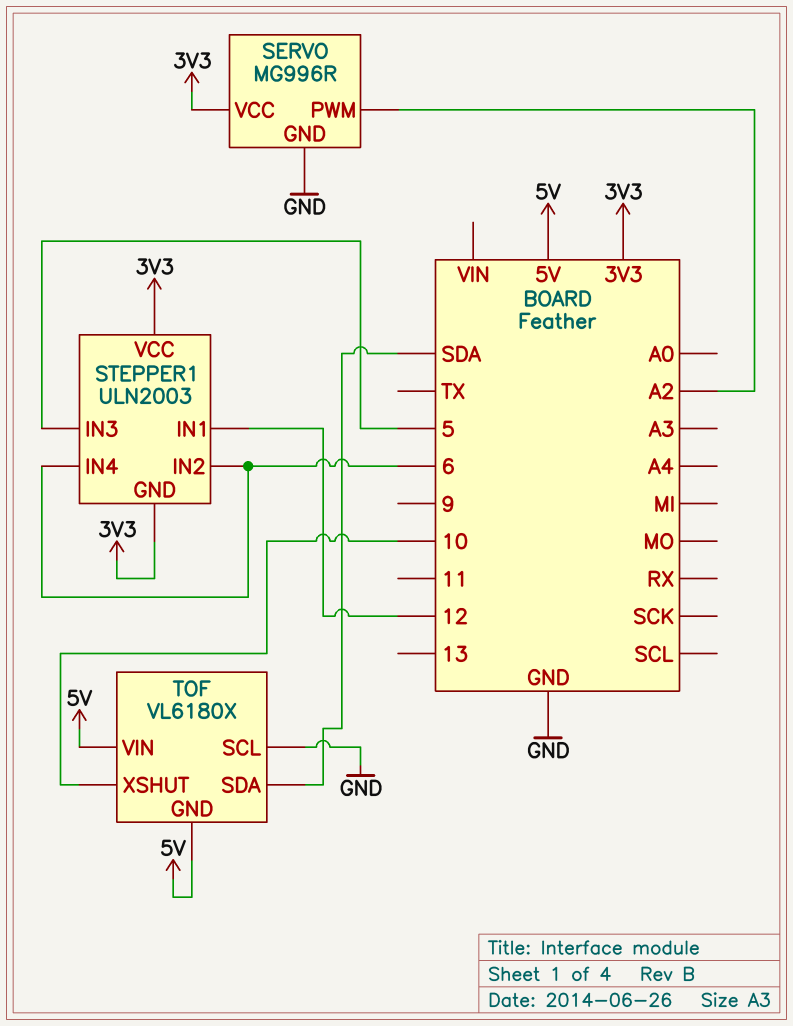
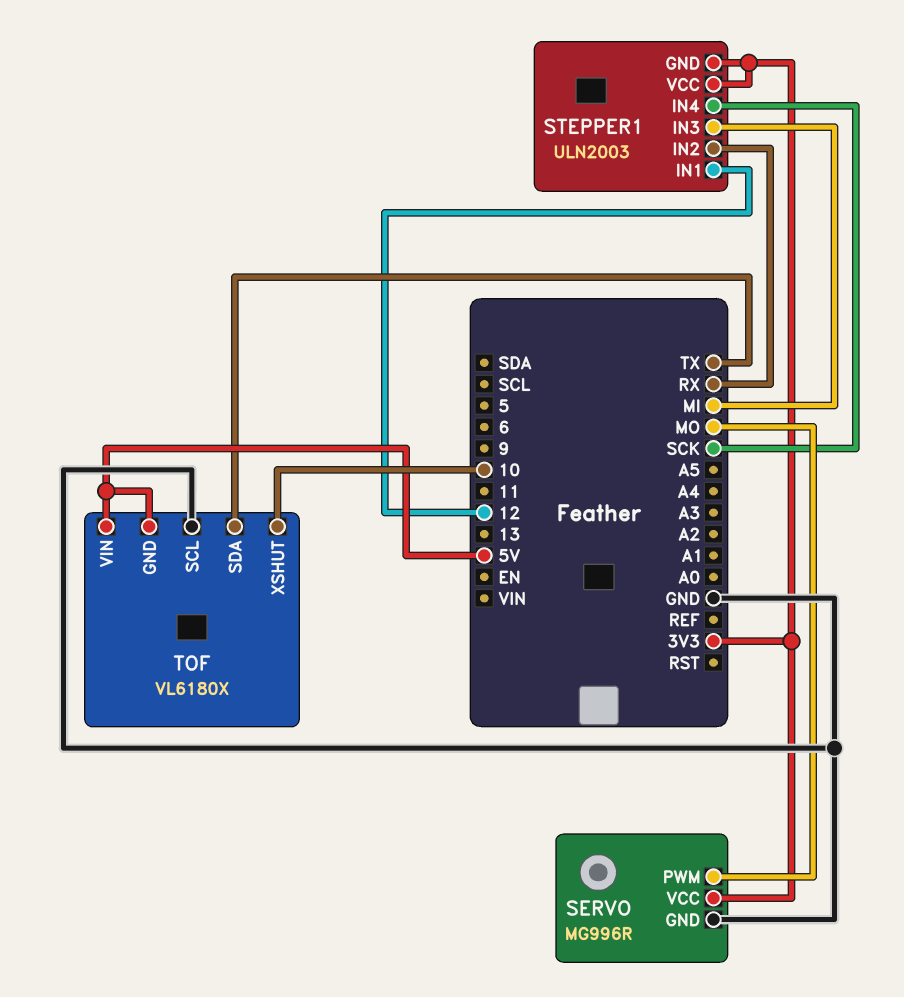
SERVO pin PWM: A2 -> MO
STEPPER1 pin IN2: 6 -> RX
STEPPER1 pin IN3: 5 -> MI
STEPPER1 pin IN4: 6 -> SCK
TOF pin SDA: SDA -> TX

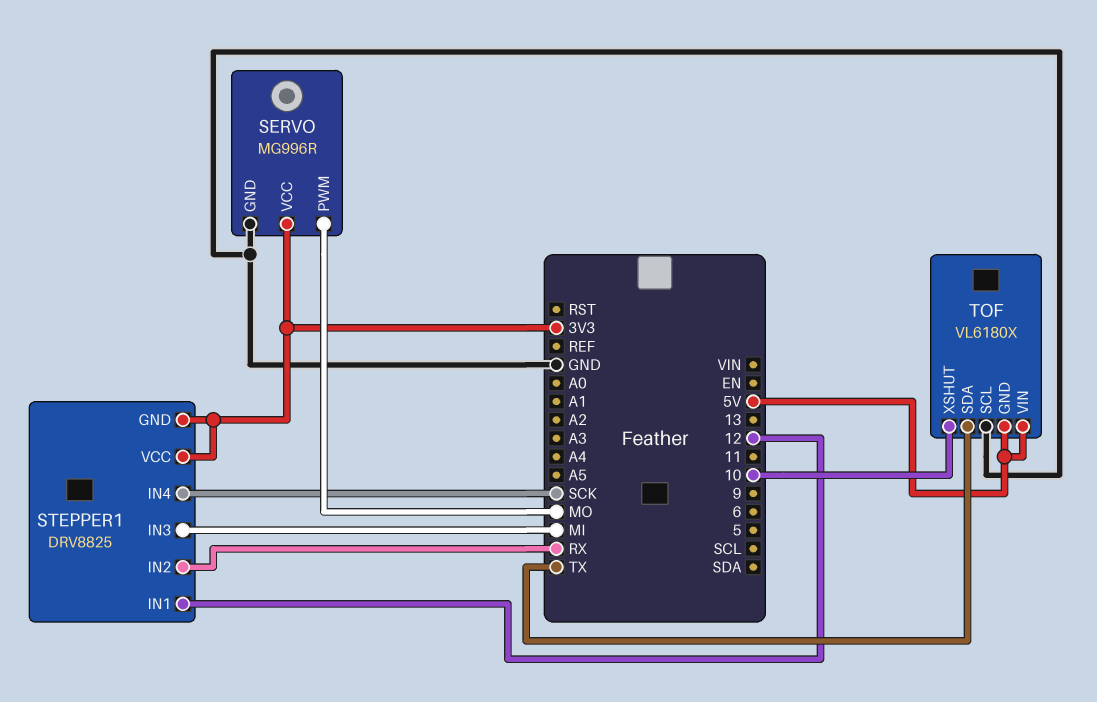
STEPPER1: ULN2003 -> DRV8825

